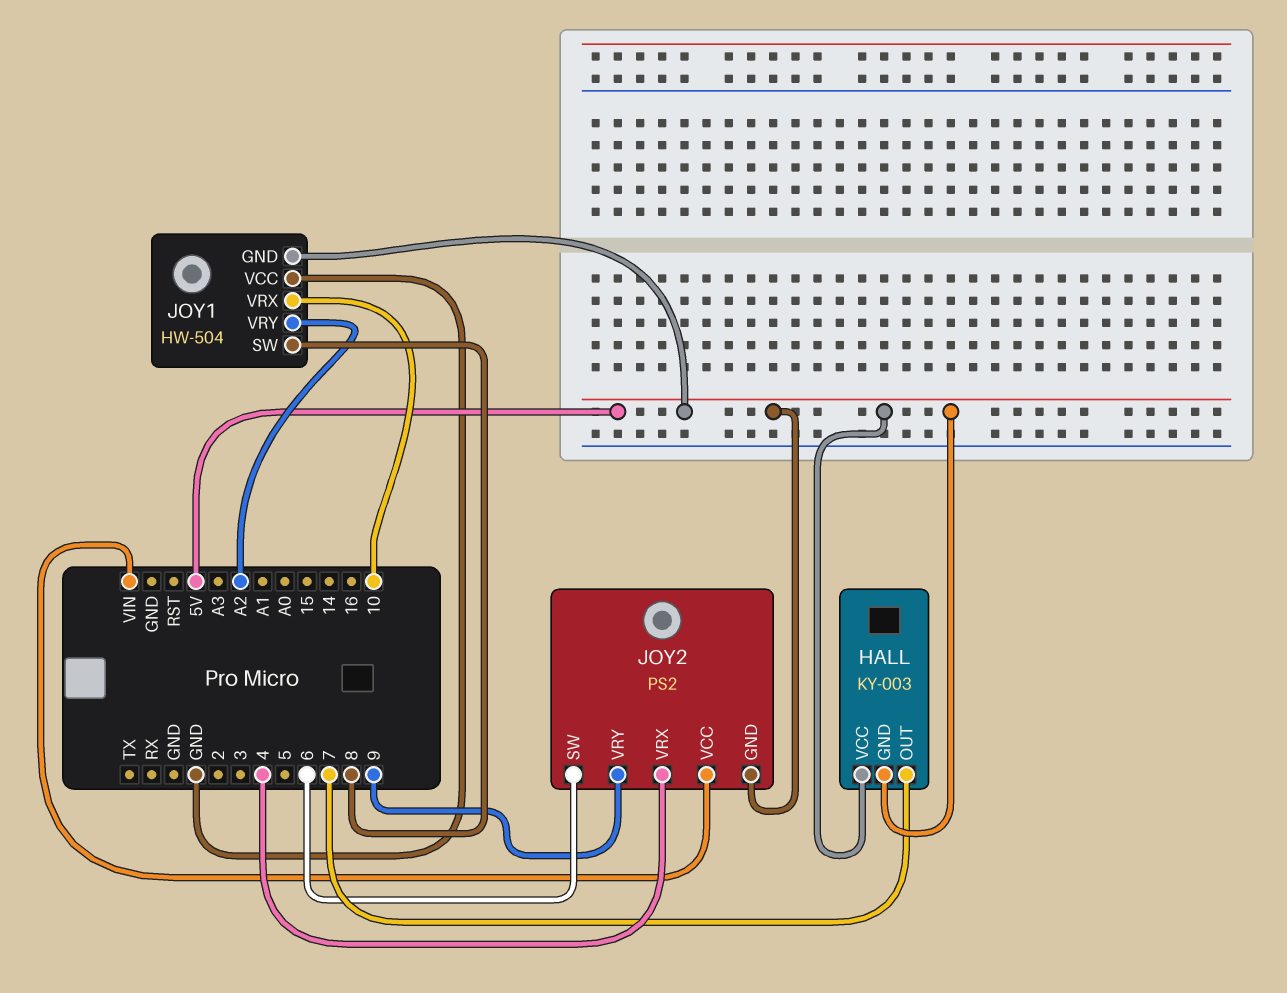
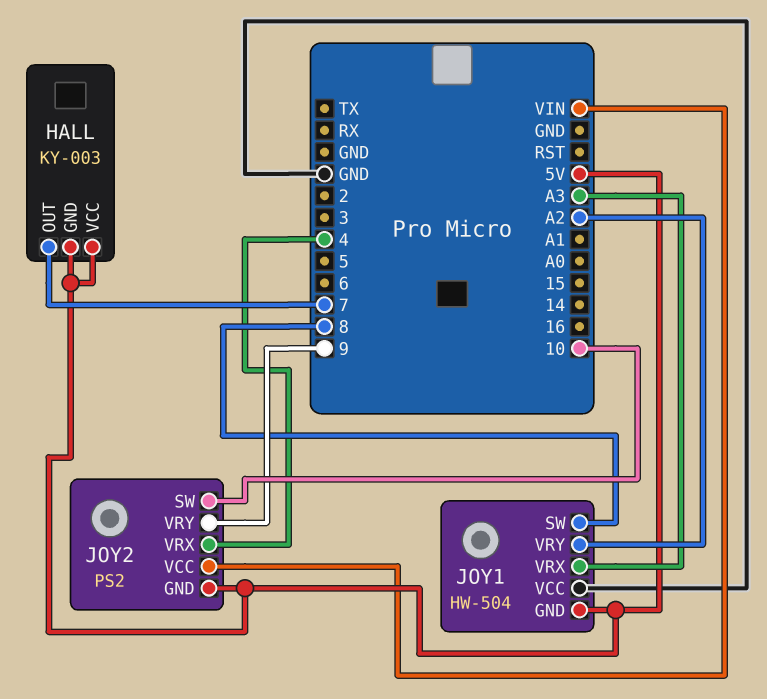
JOY1 pin VRX: 10 -> A3
JOY2 pin SW: 6 -> 10

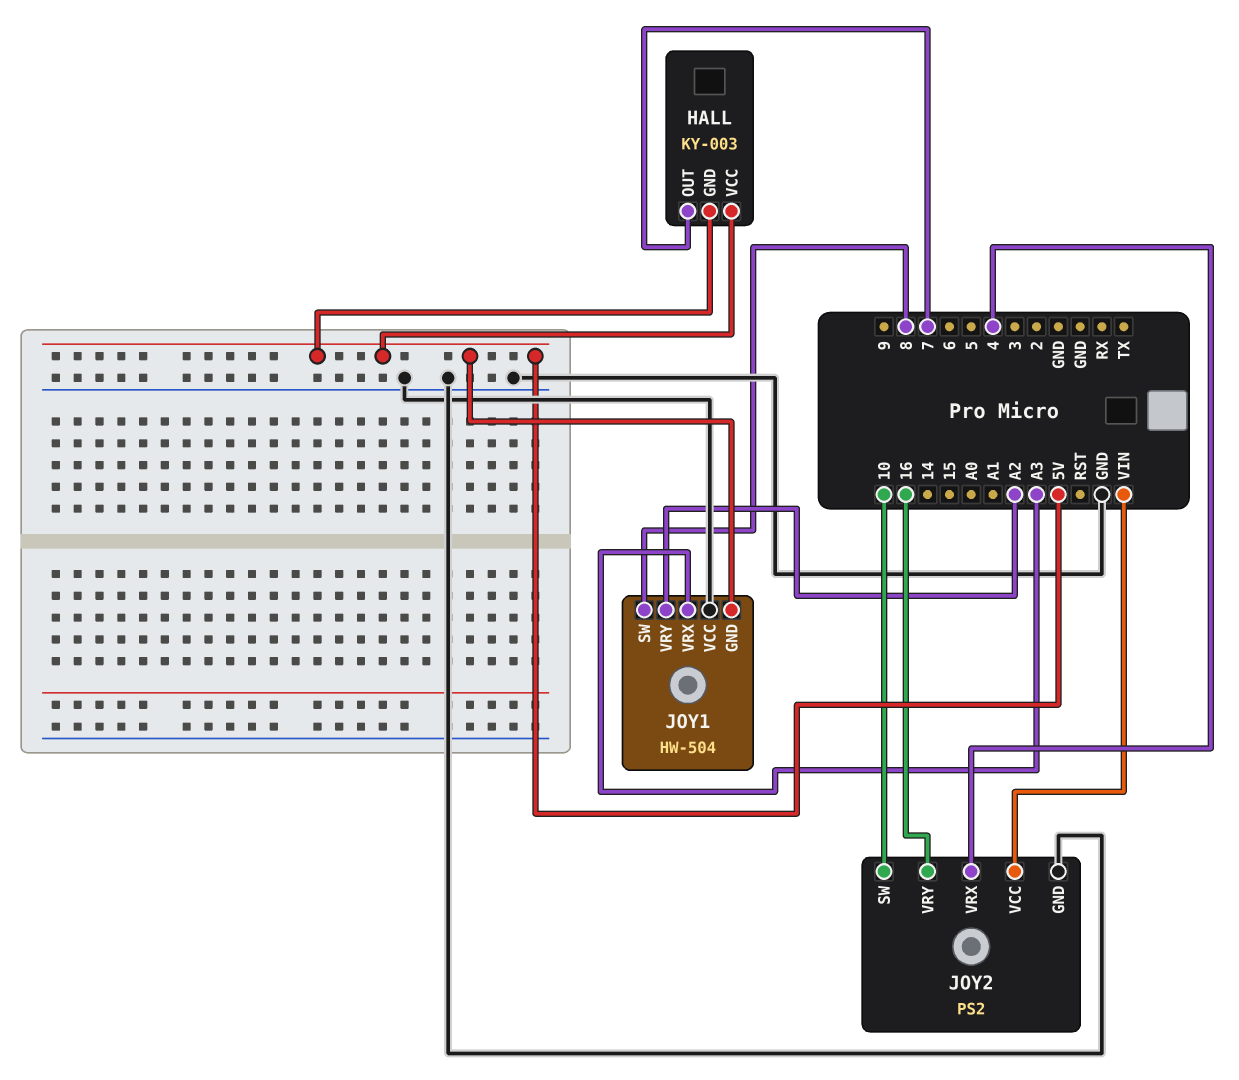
JOY2 pin GND: 5V -> GND
JOY2 pin VRY: 9 -> 16

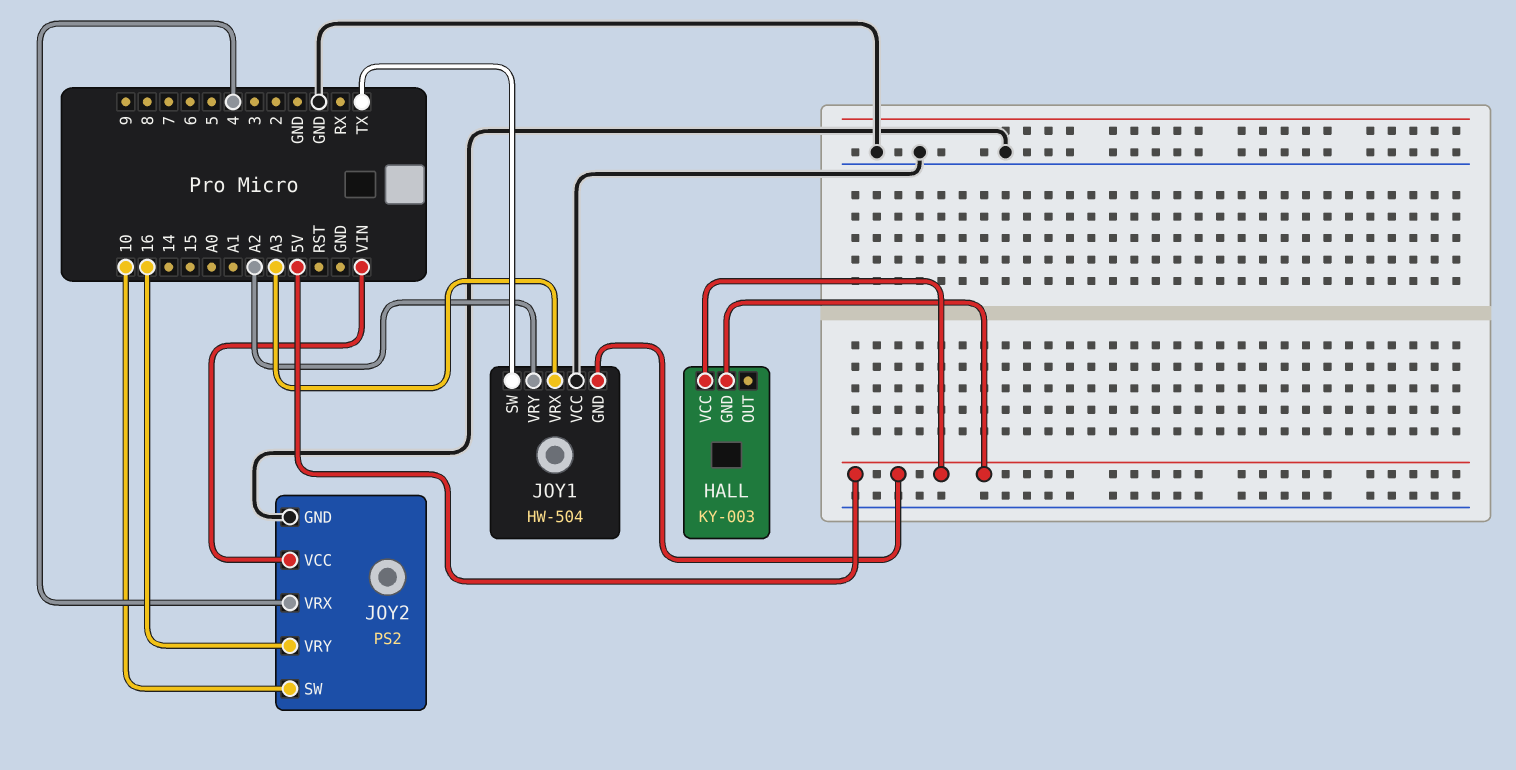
HALL pin OUT: 7 -> none
JOY1 pin SW: 8 -> TX

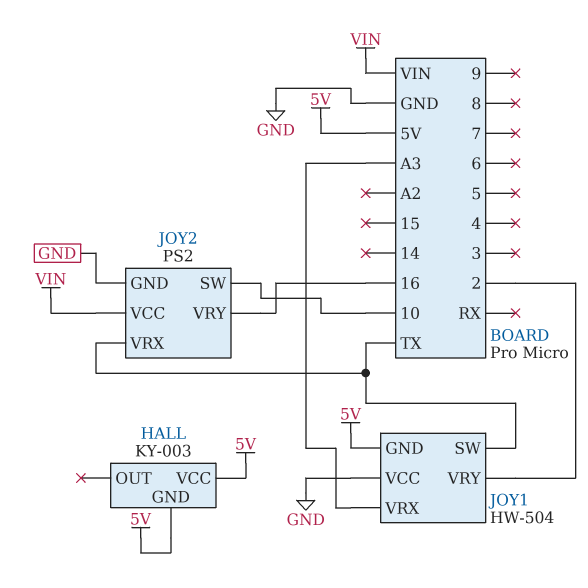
JOY1 pin VRY: A2 -> 2
JOY2 pin VRX: 4 -> TX

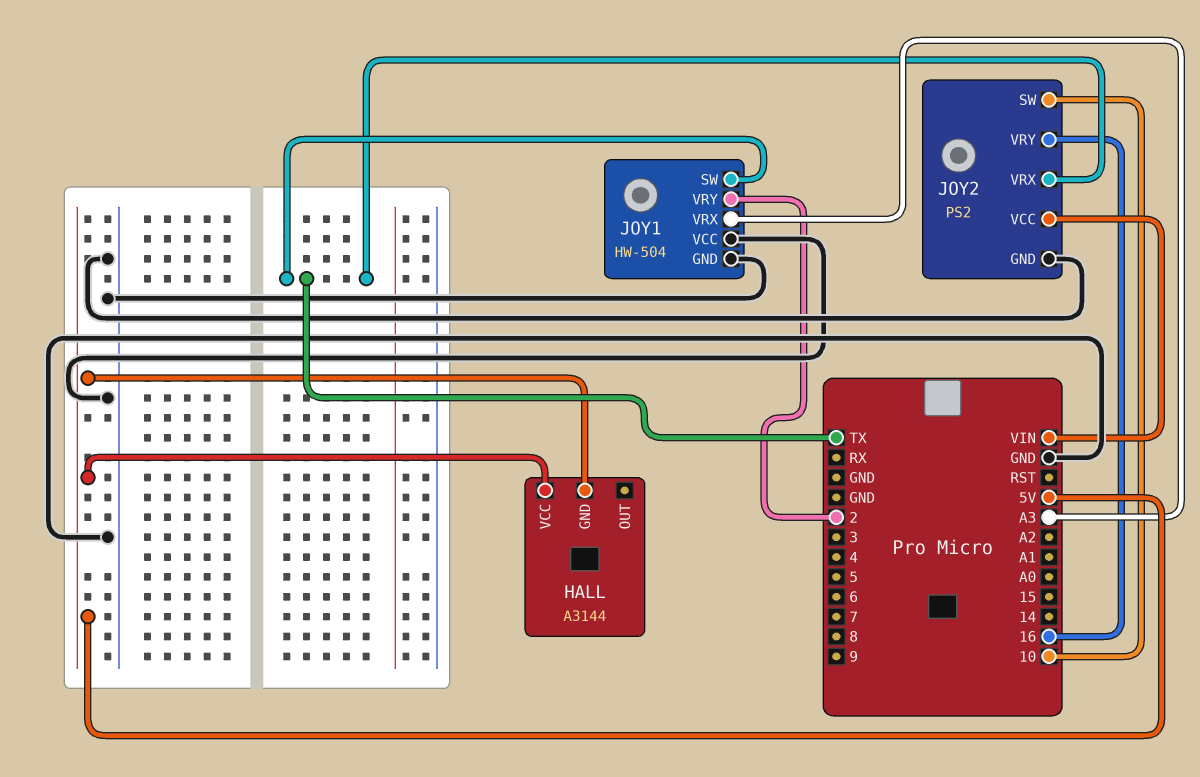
HALL: KY-003 -> A3144
JOY1 pin GND: 5V -> GND

